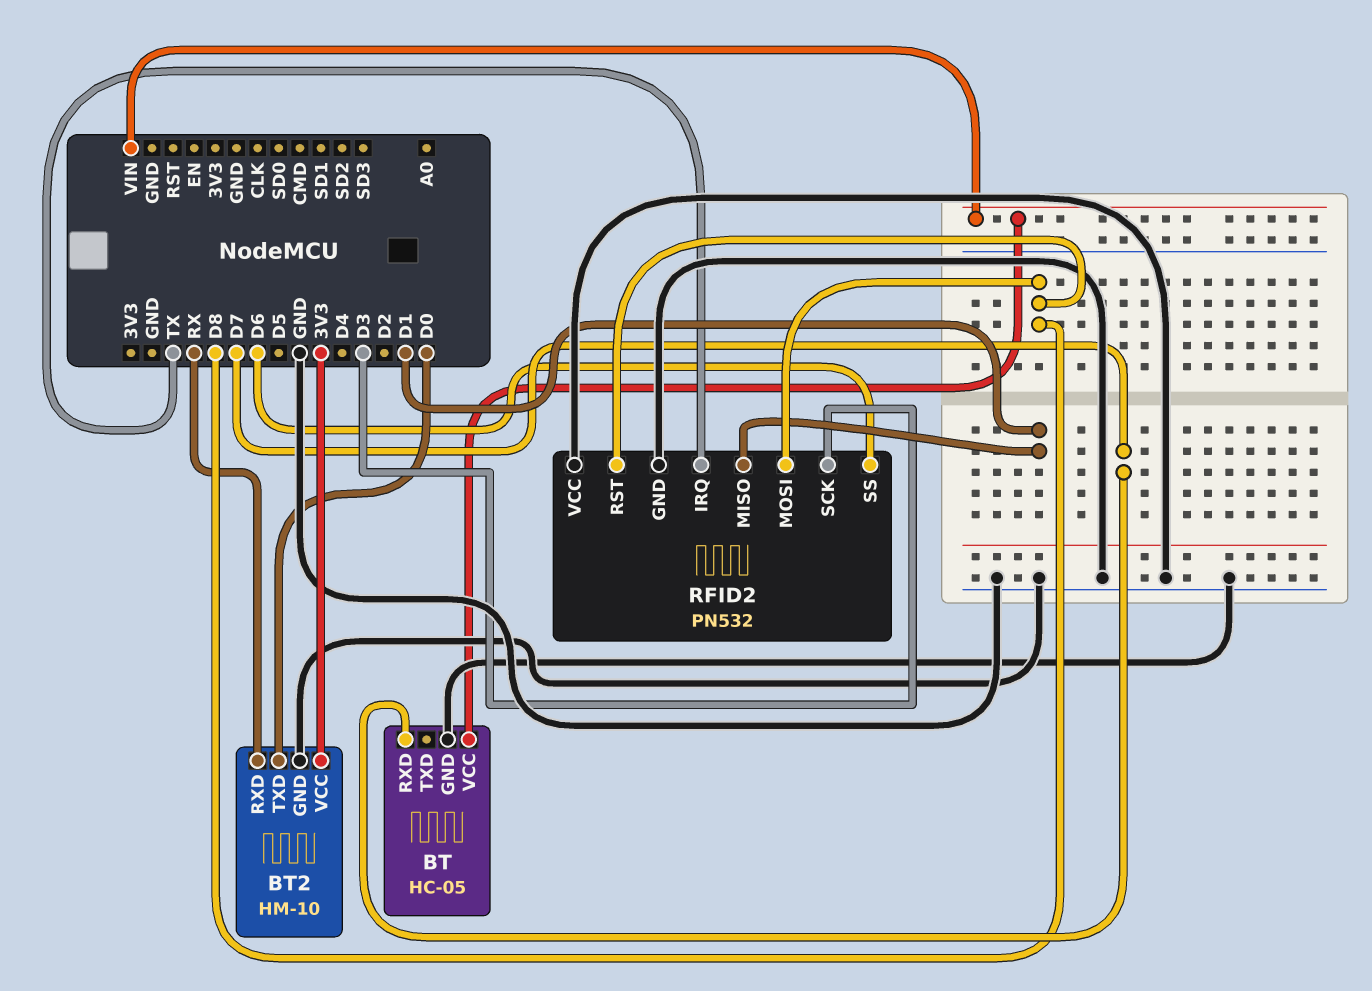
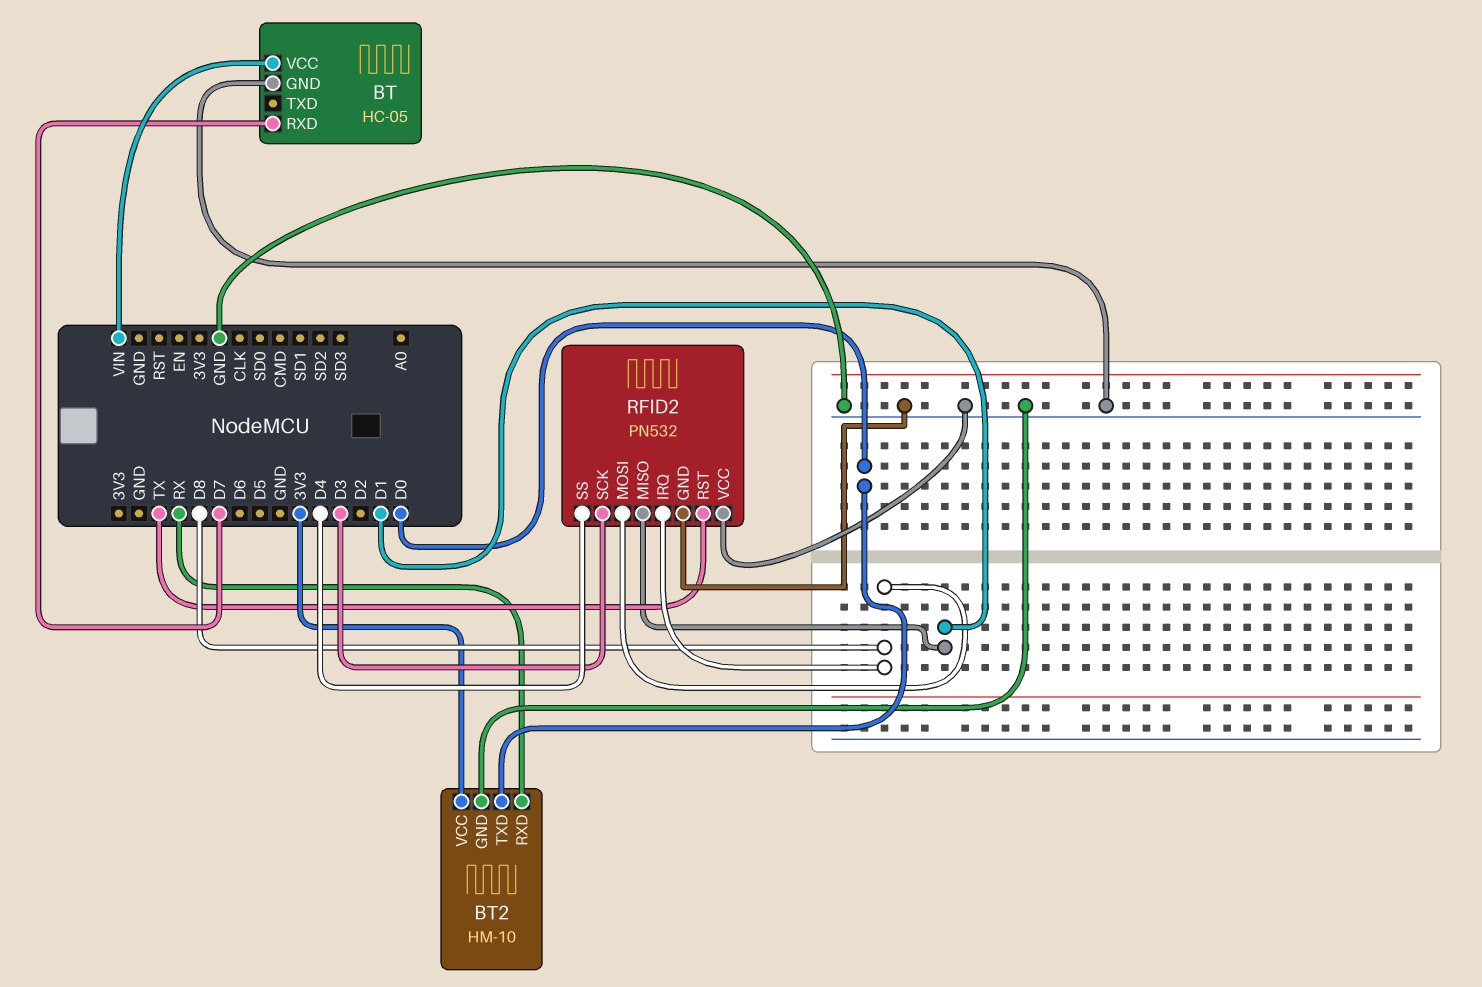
RFID2 pin IRQ: TX -> D8
RFID2 pin RST: D8 -> TX
RFID2 pin SS: D6 -> D4

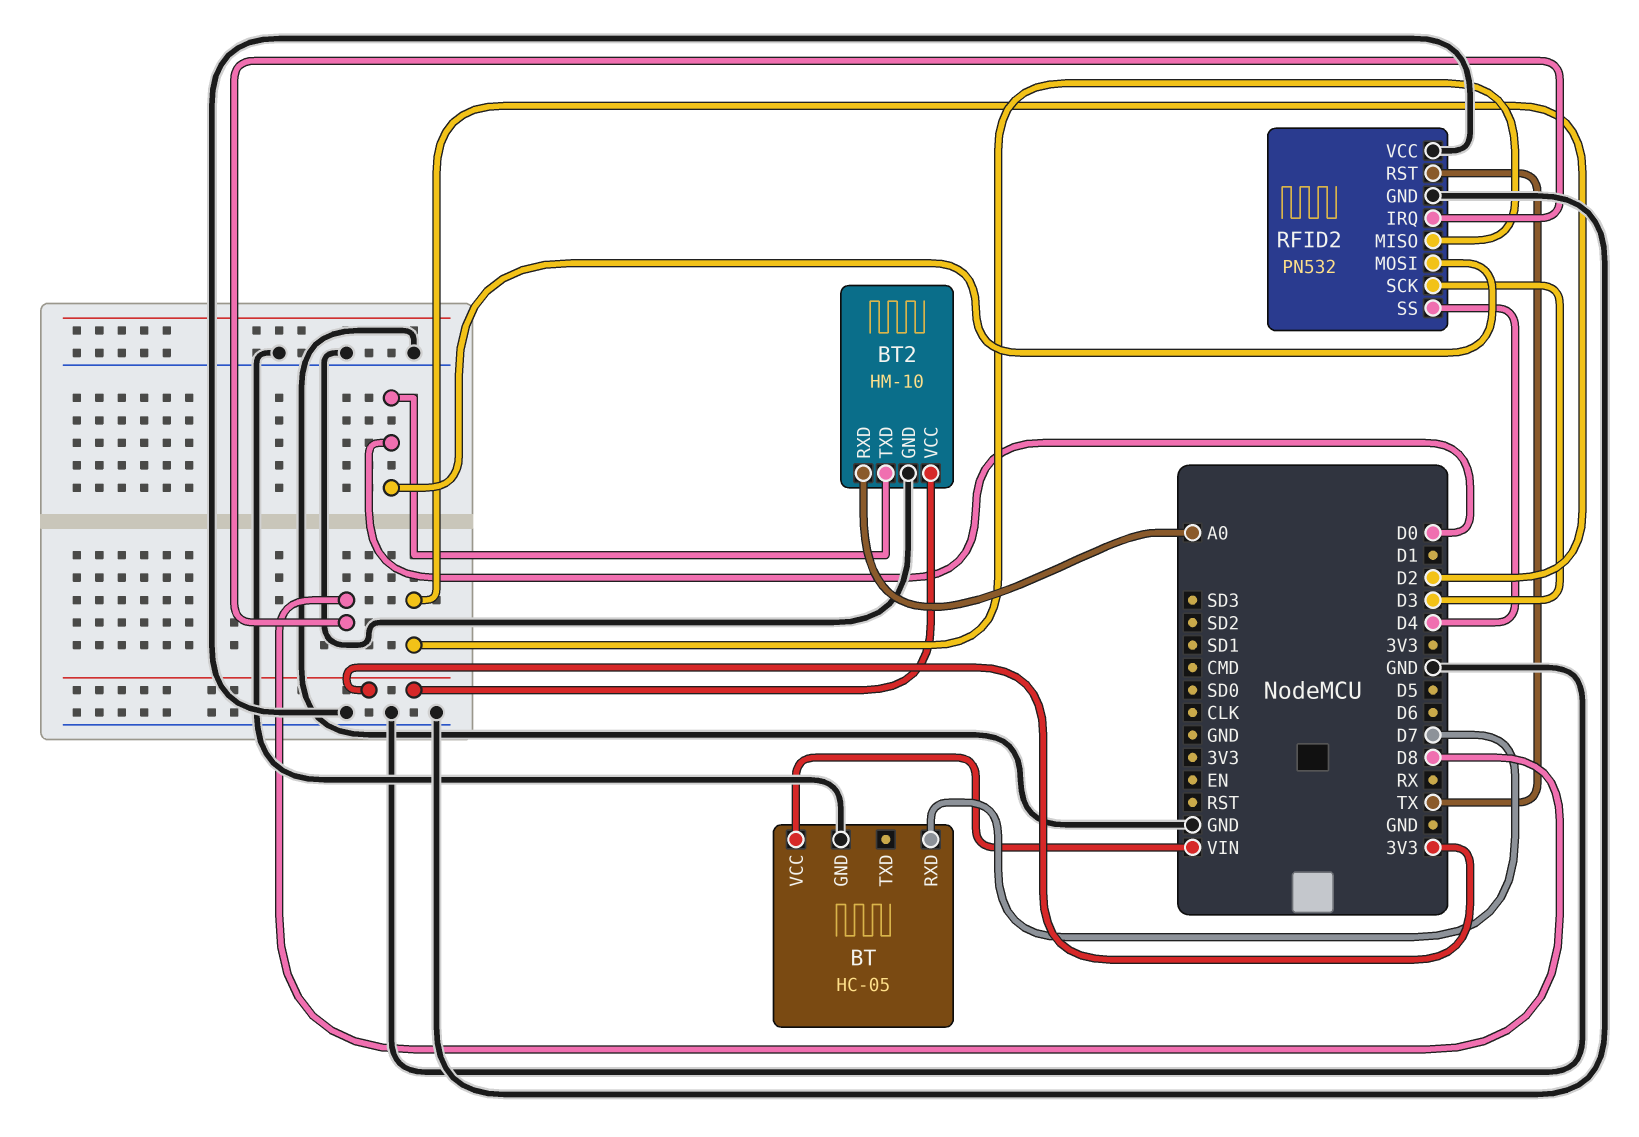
BT2 pin RXD: RX -> A0
RFID2 pin MISO: D1 -> D2
RFID2 pin MOSI: D8 -> D0

